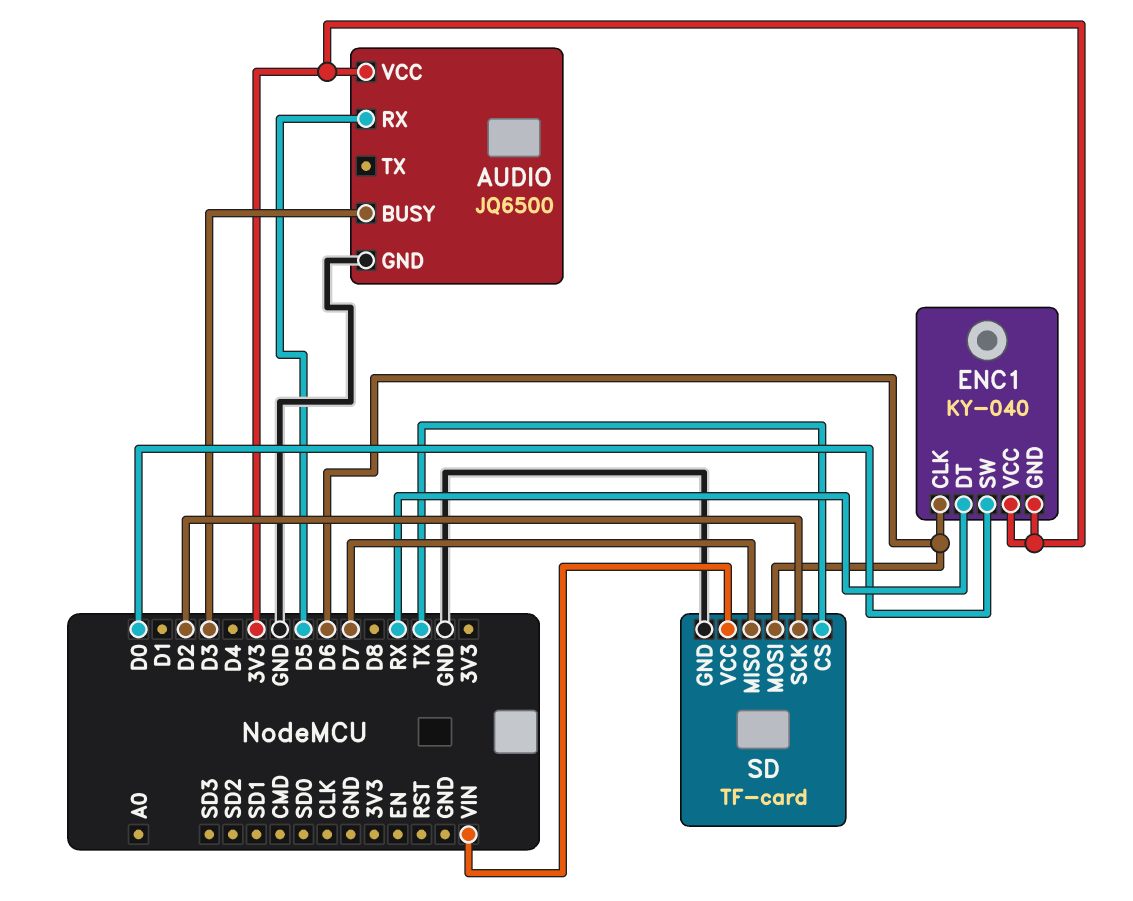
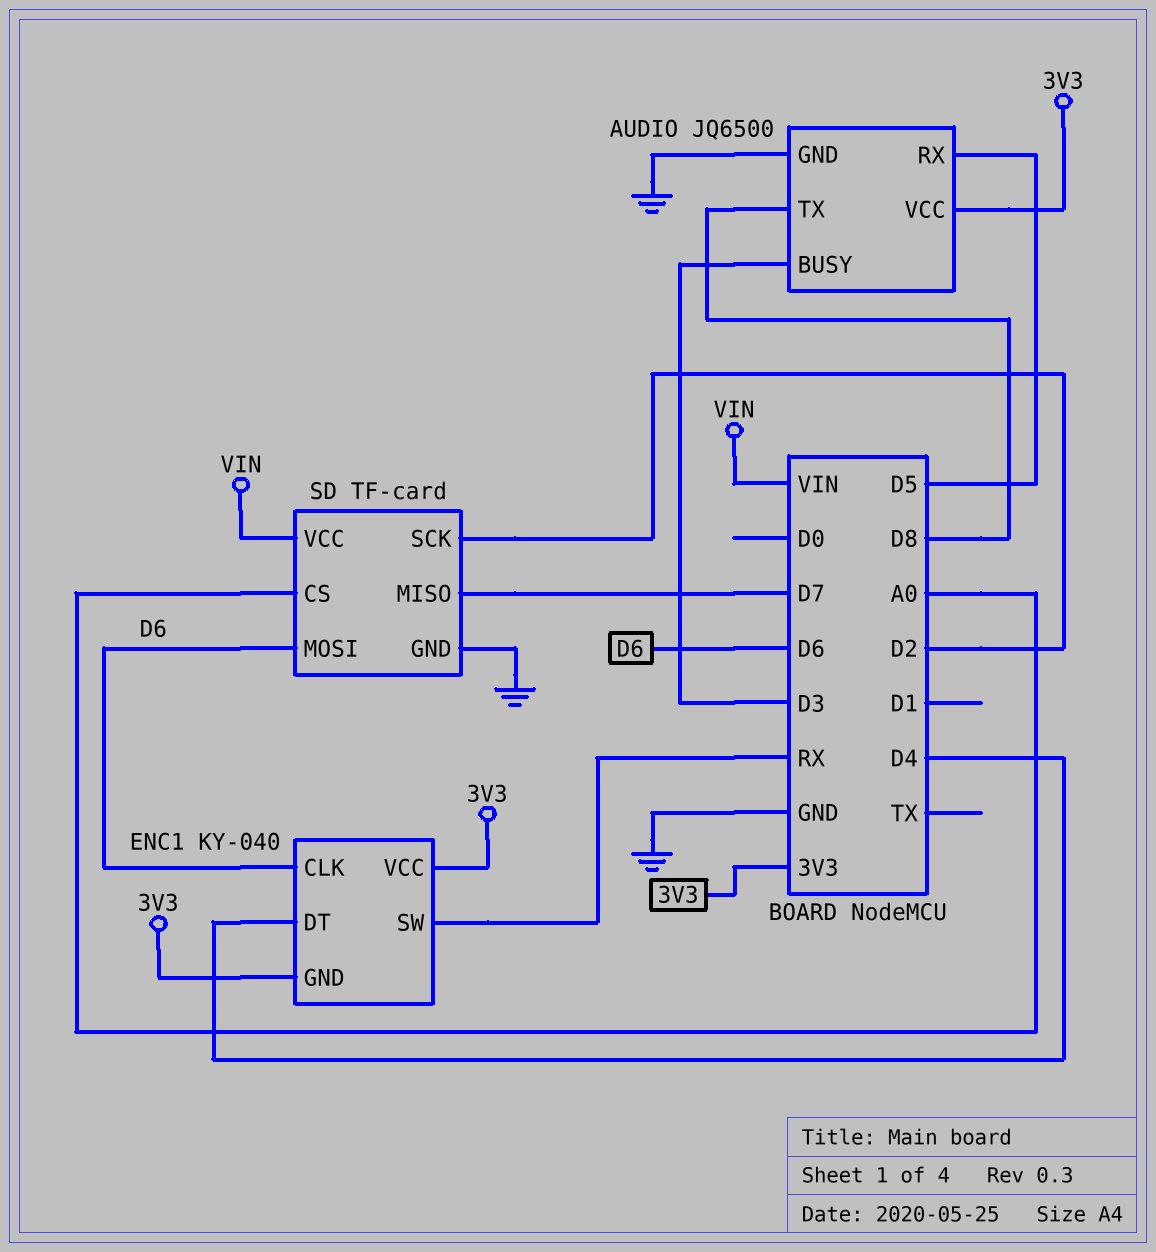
AUDIO pin TX: none -> D8
ENC1 pin DT: RX -> D4
ENC1 pin SW: D0 -> RX
SD pin CS: TX -> A0

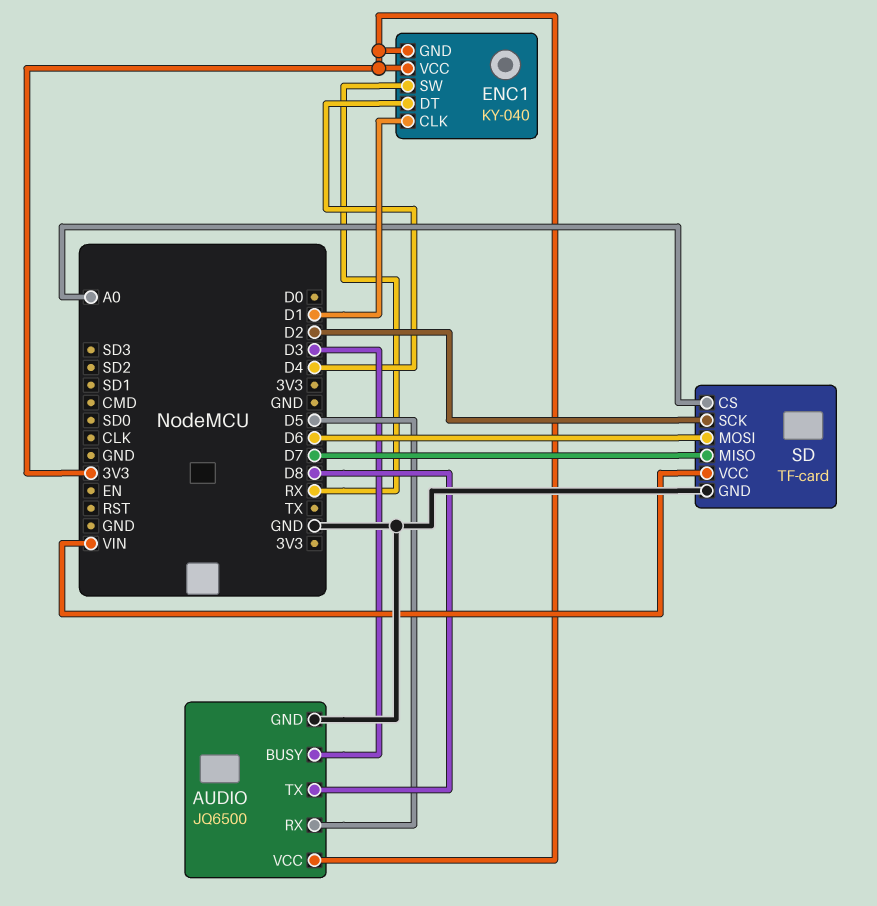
ENC1 pin CLK: D6 -> D1

